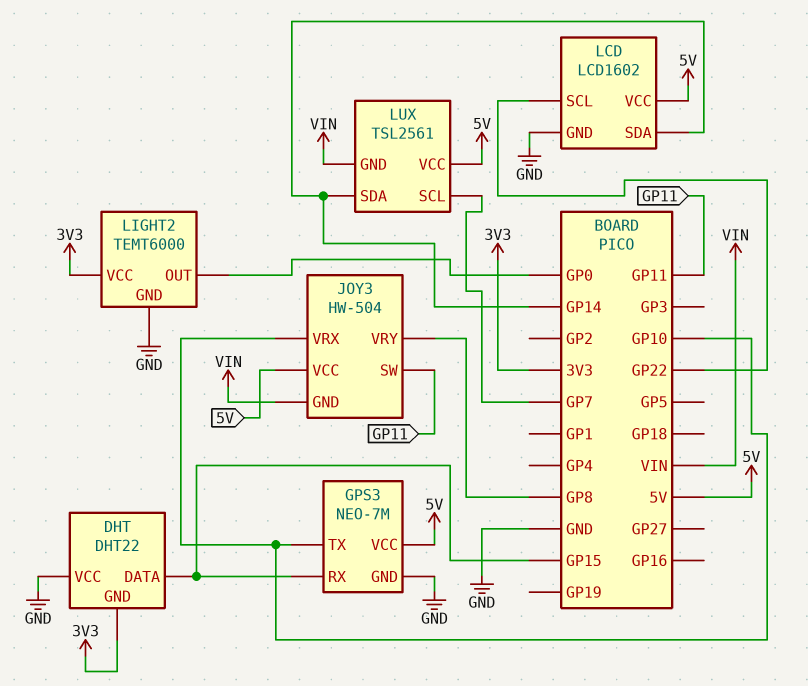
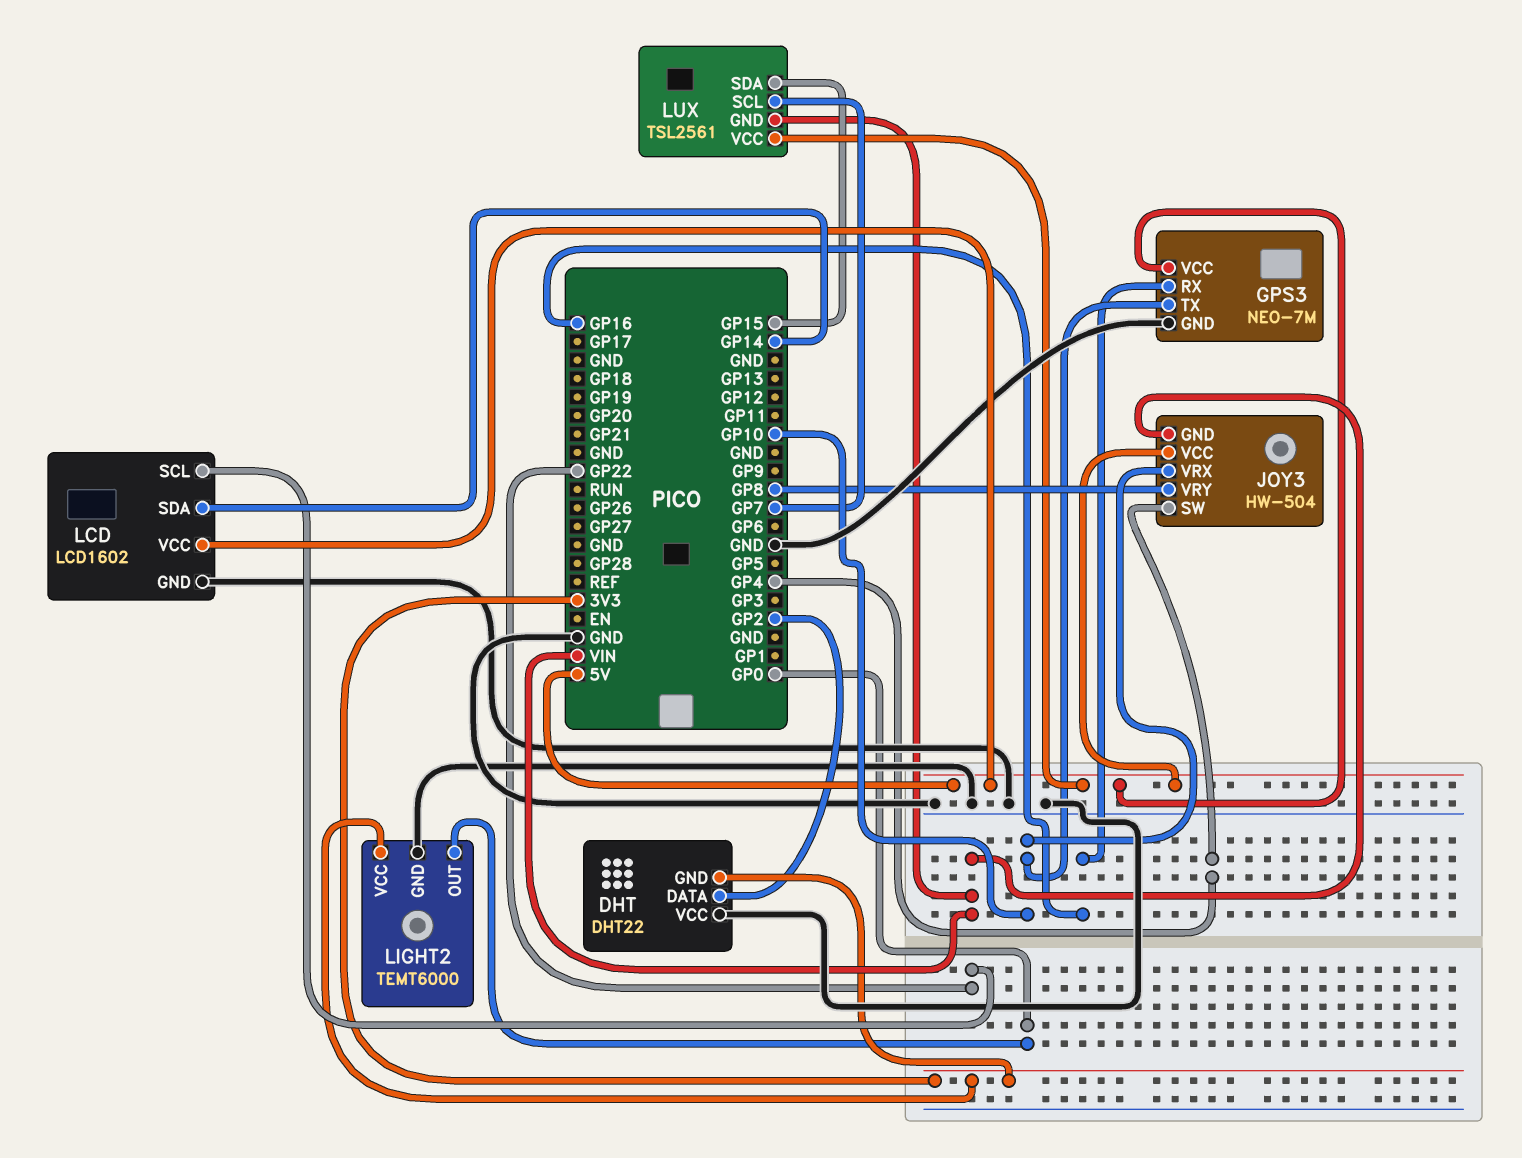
DHT pin DATA: GP15 -> GP2
GPS3 pin RX: GP15 -> GP16
JOY3 pin SW: GP11 -> GP4
LUX pin SDA: GP14 -> GP15

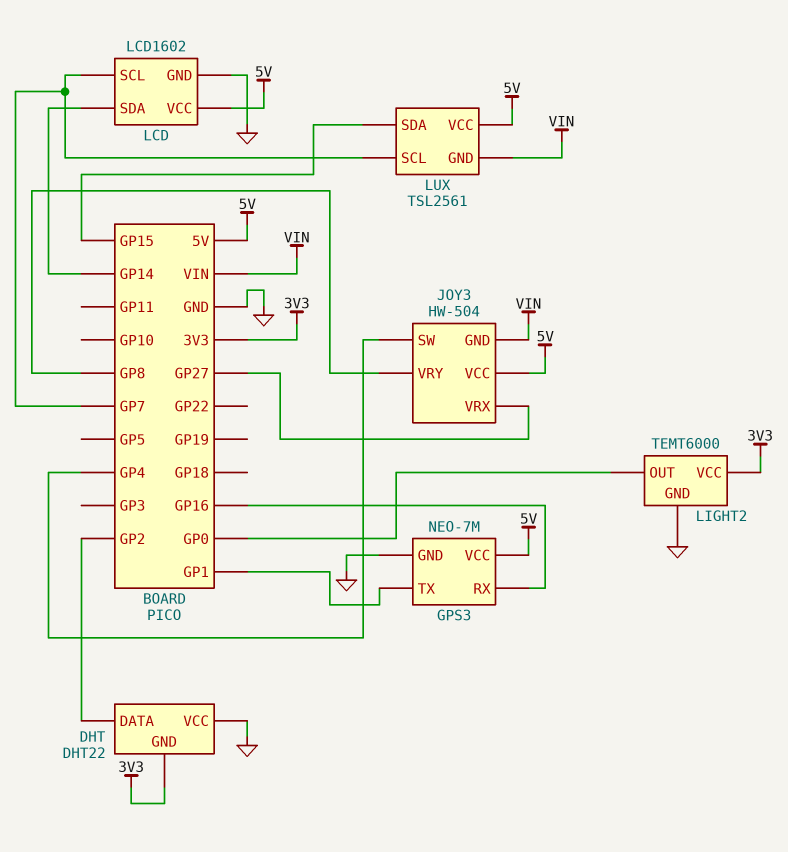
GPS3 pin TX: GP10 -> GP1
JOY3 pin VRX: GP10 -> GP27
LCD pin SCL: GP22 -> GP7

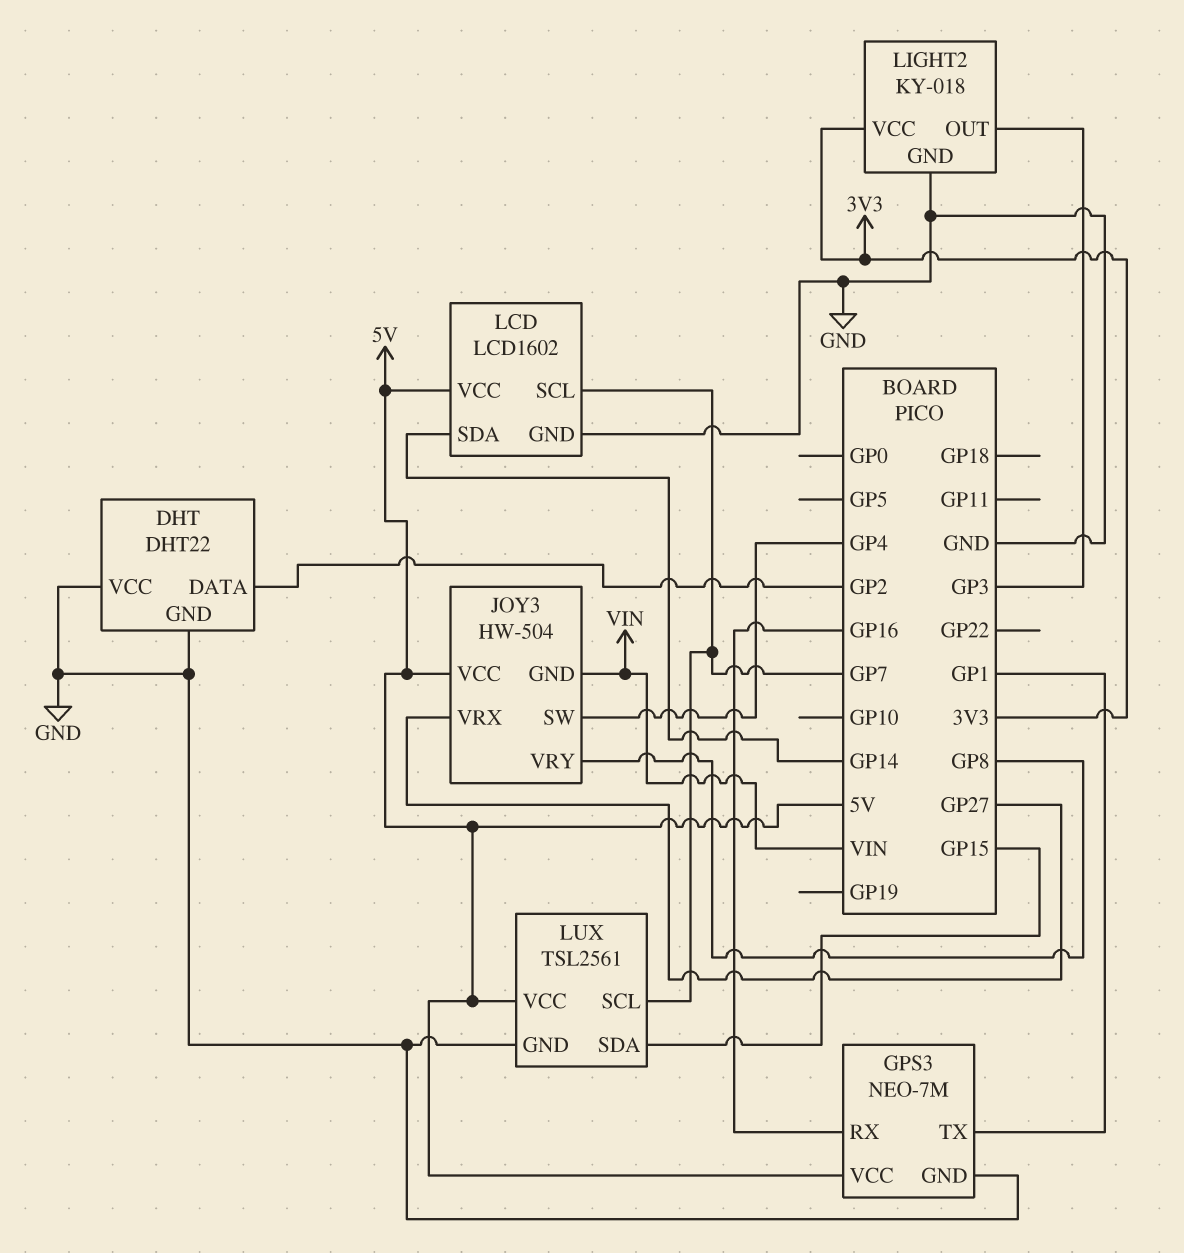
DHT pin GND: 3V3 -> GND
LIGHT2: TEMT6000 -> KY-018
LIGHT2 pin OUT: GP0 -> GP3
LUX pin GND: VIN -> GND

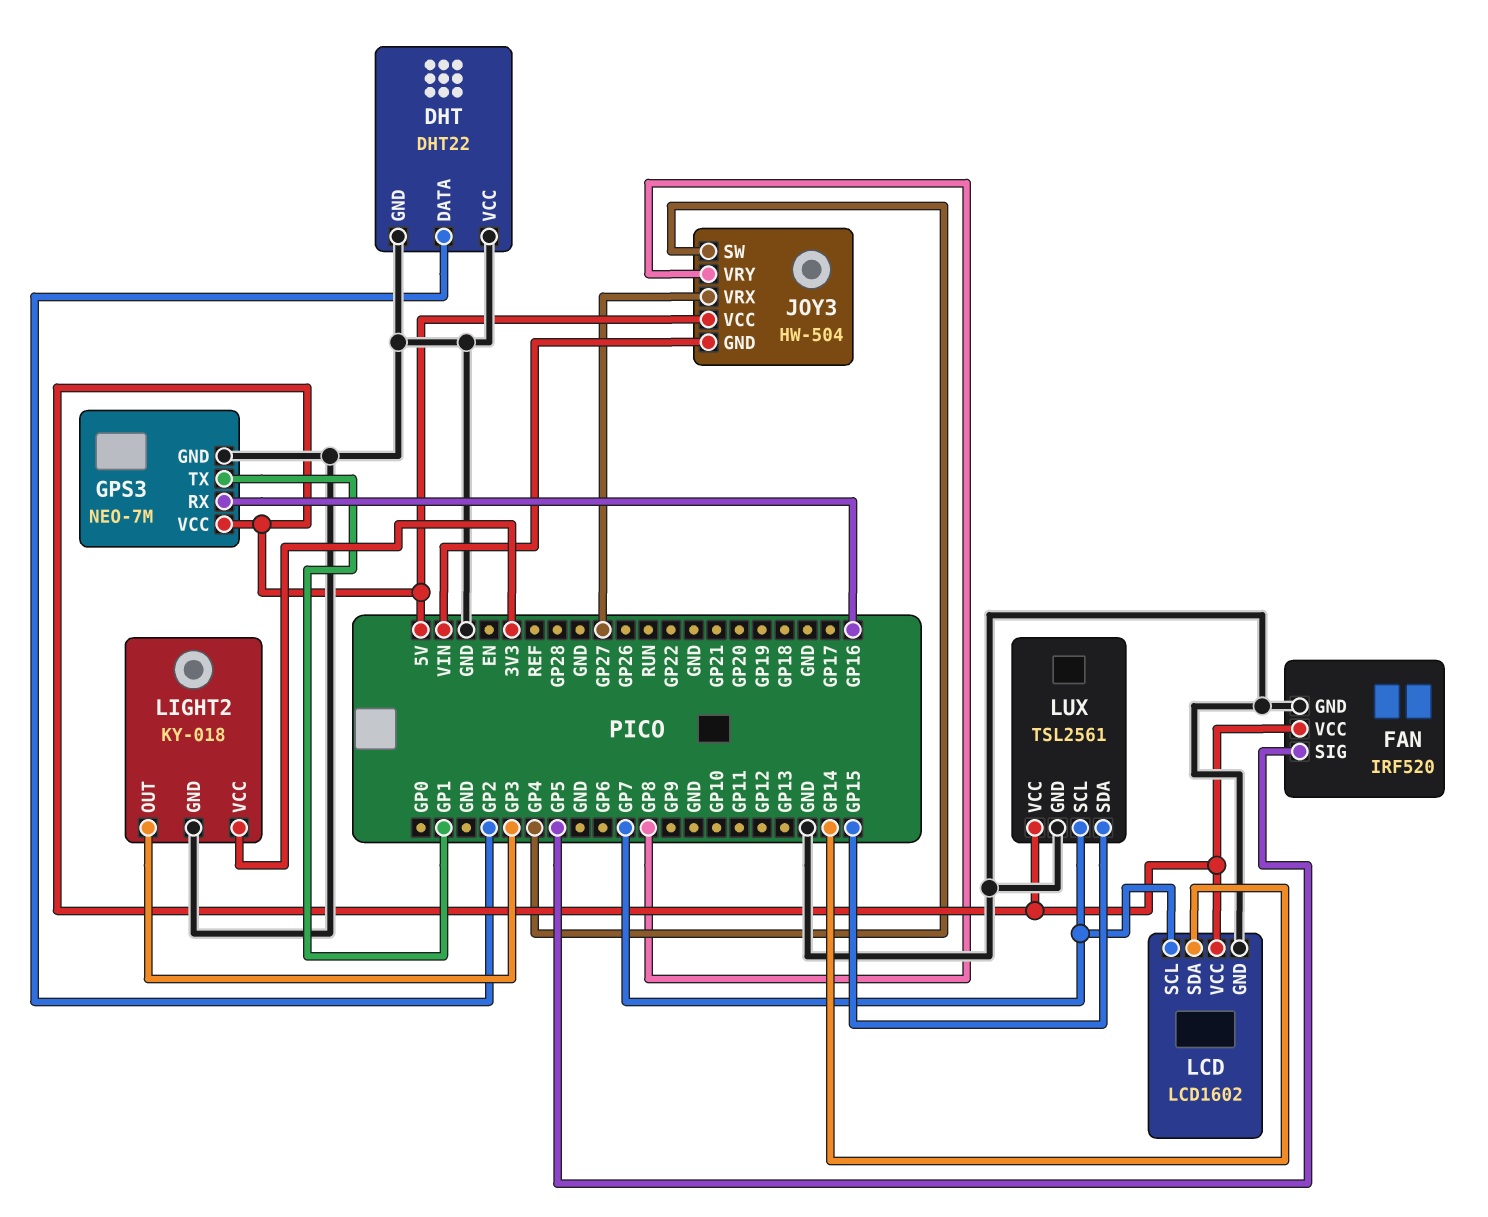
FAN: none -> IRF520
FAN pin GND: none -> GND
FAN pin SIG: none -> GP5
FAN pin VCC: none -> 5V

